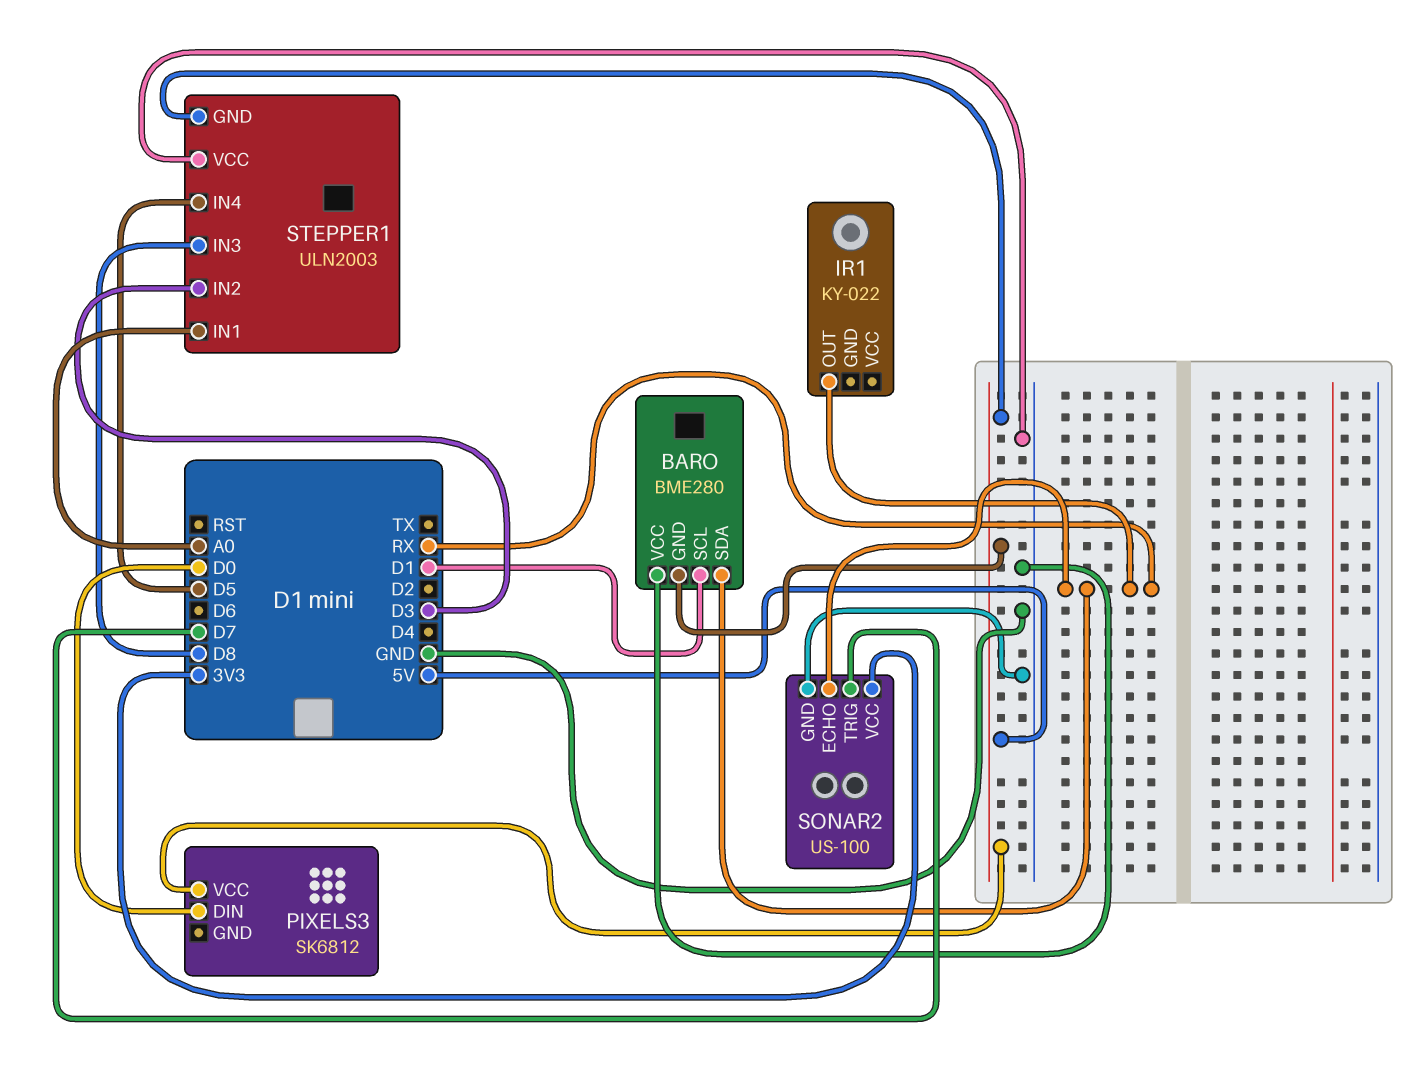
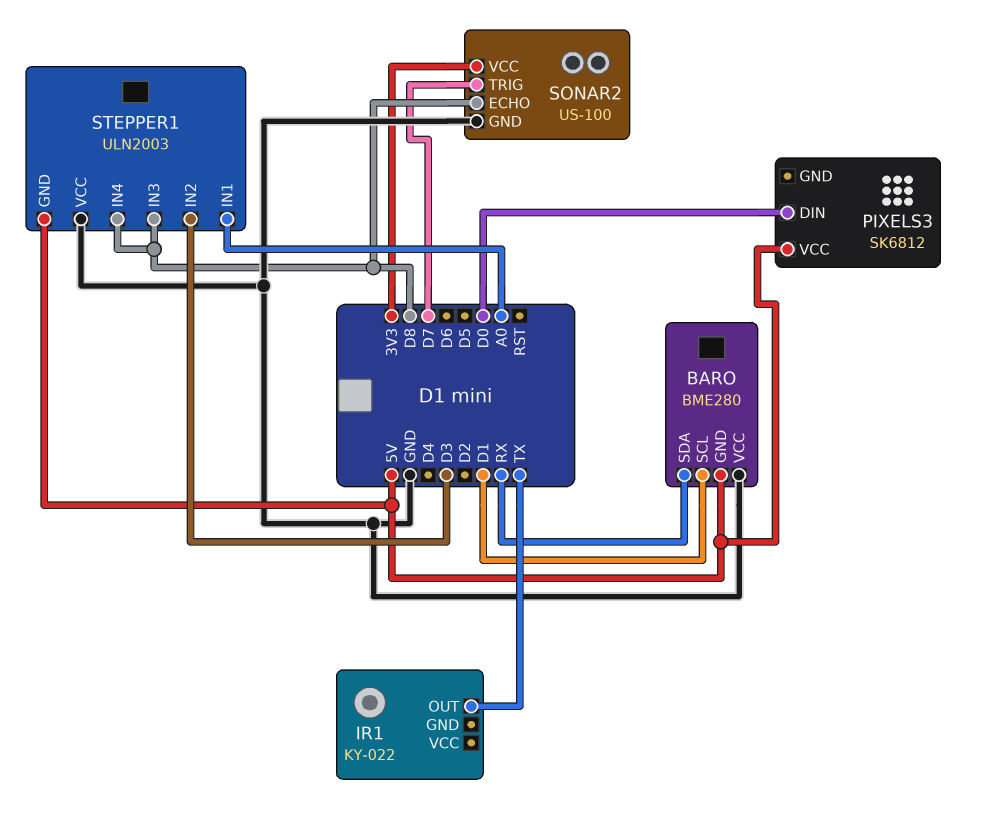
IR1 pin OUT: RX -> TX
SONAR2 pin ECHO: RX -> D8
STEPPER1 pin IN4: D5 -> D8

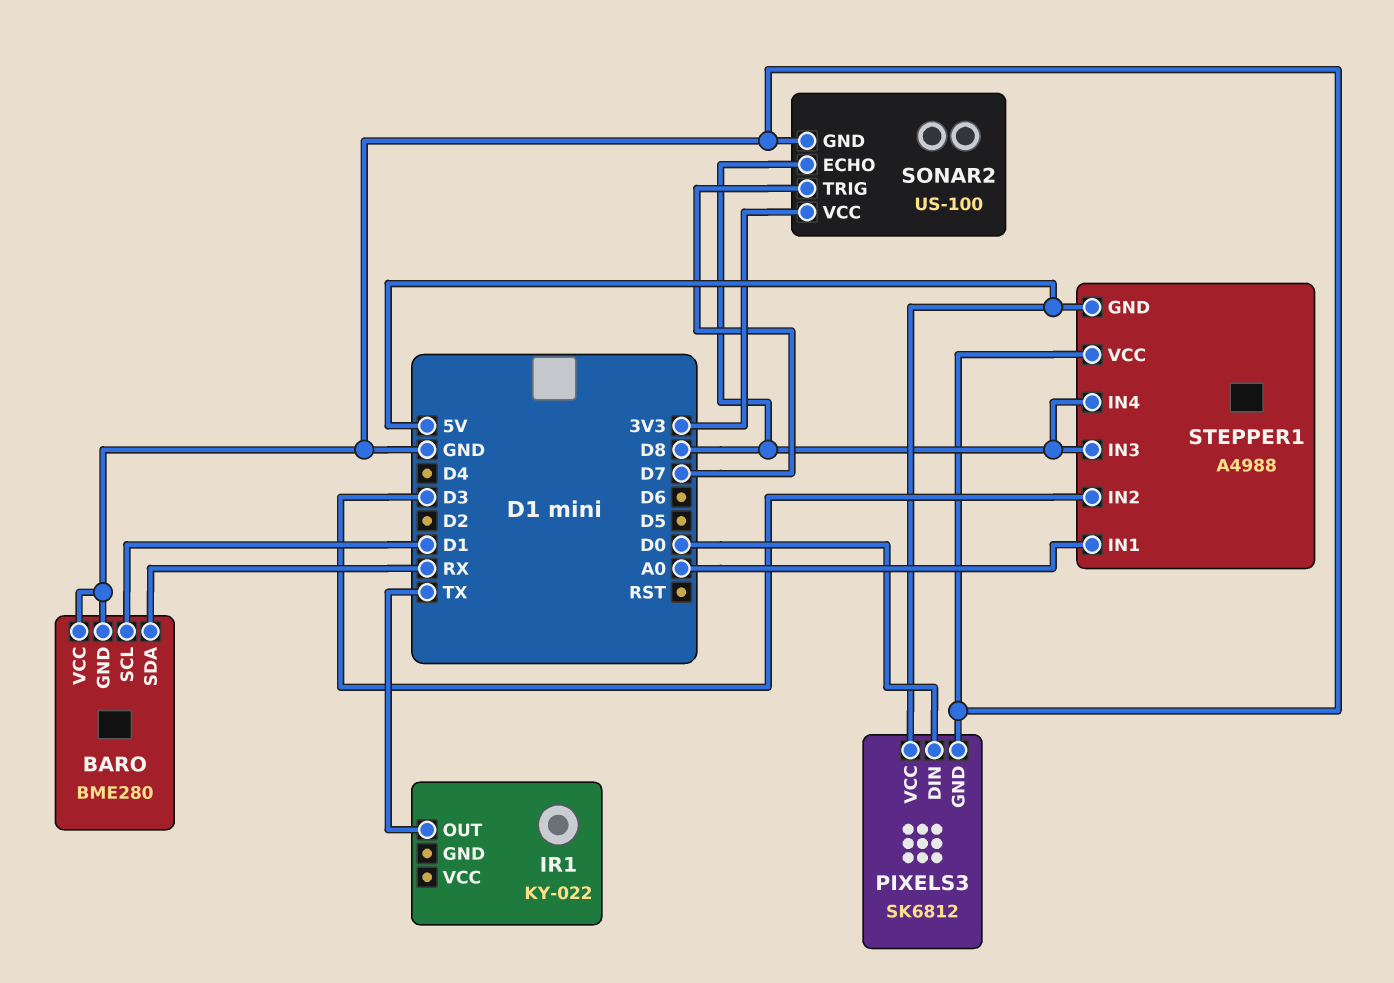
BARO pin GND: 5V -> GND
PIXELS3 pin GND: none -> GND
STEPPER1: ULN2003 -> A4988

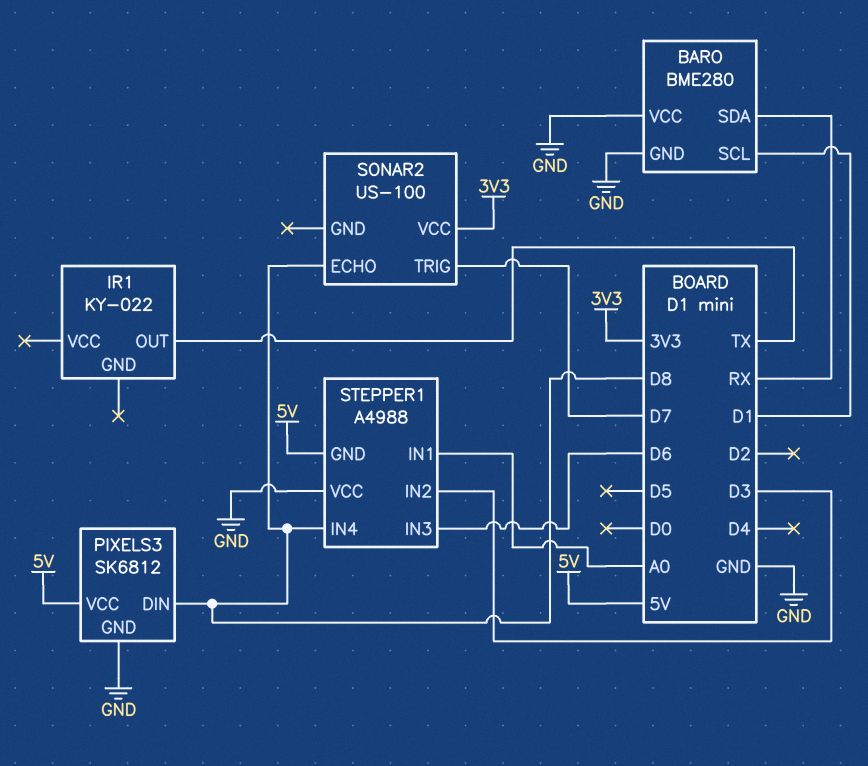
PIXELS3 pin DIN: D0 -> D8
SONAR2 pin GND: GND -> none
STEPPER1 pin IN3: D8 -> D6

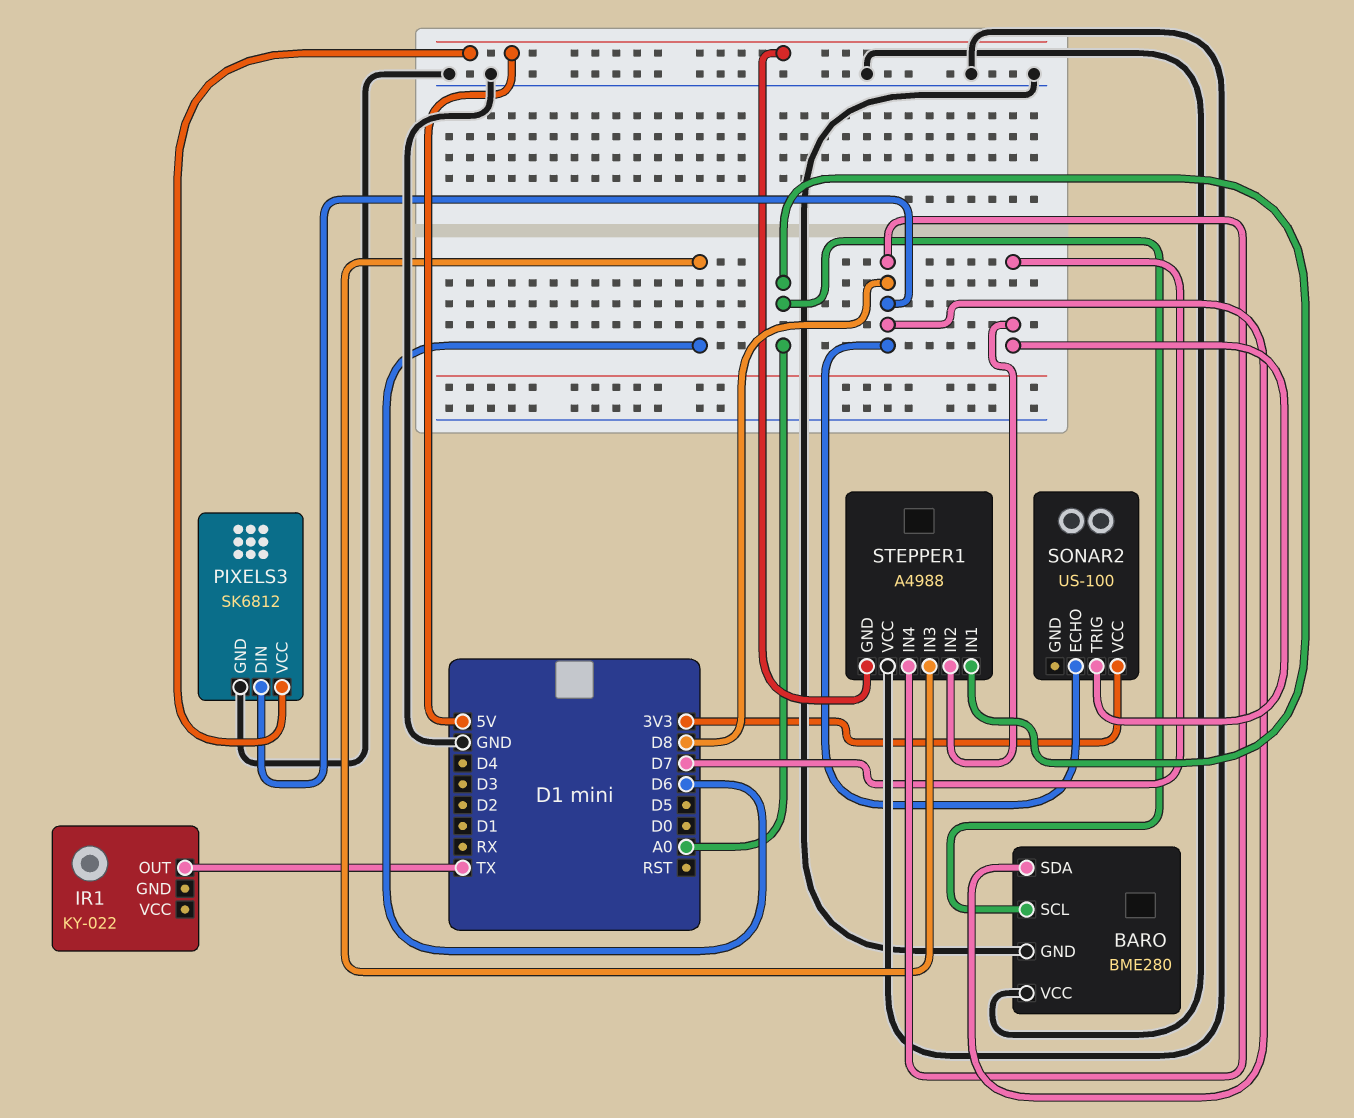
BARO pin SCL: D1 -> A0
BARO pin SDA: RX -> D8
STEPPER1 pin IN2: D3 -> D7

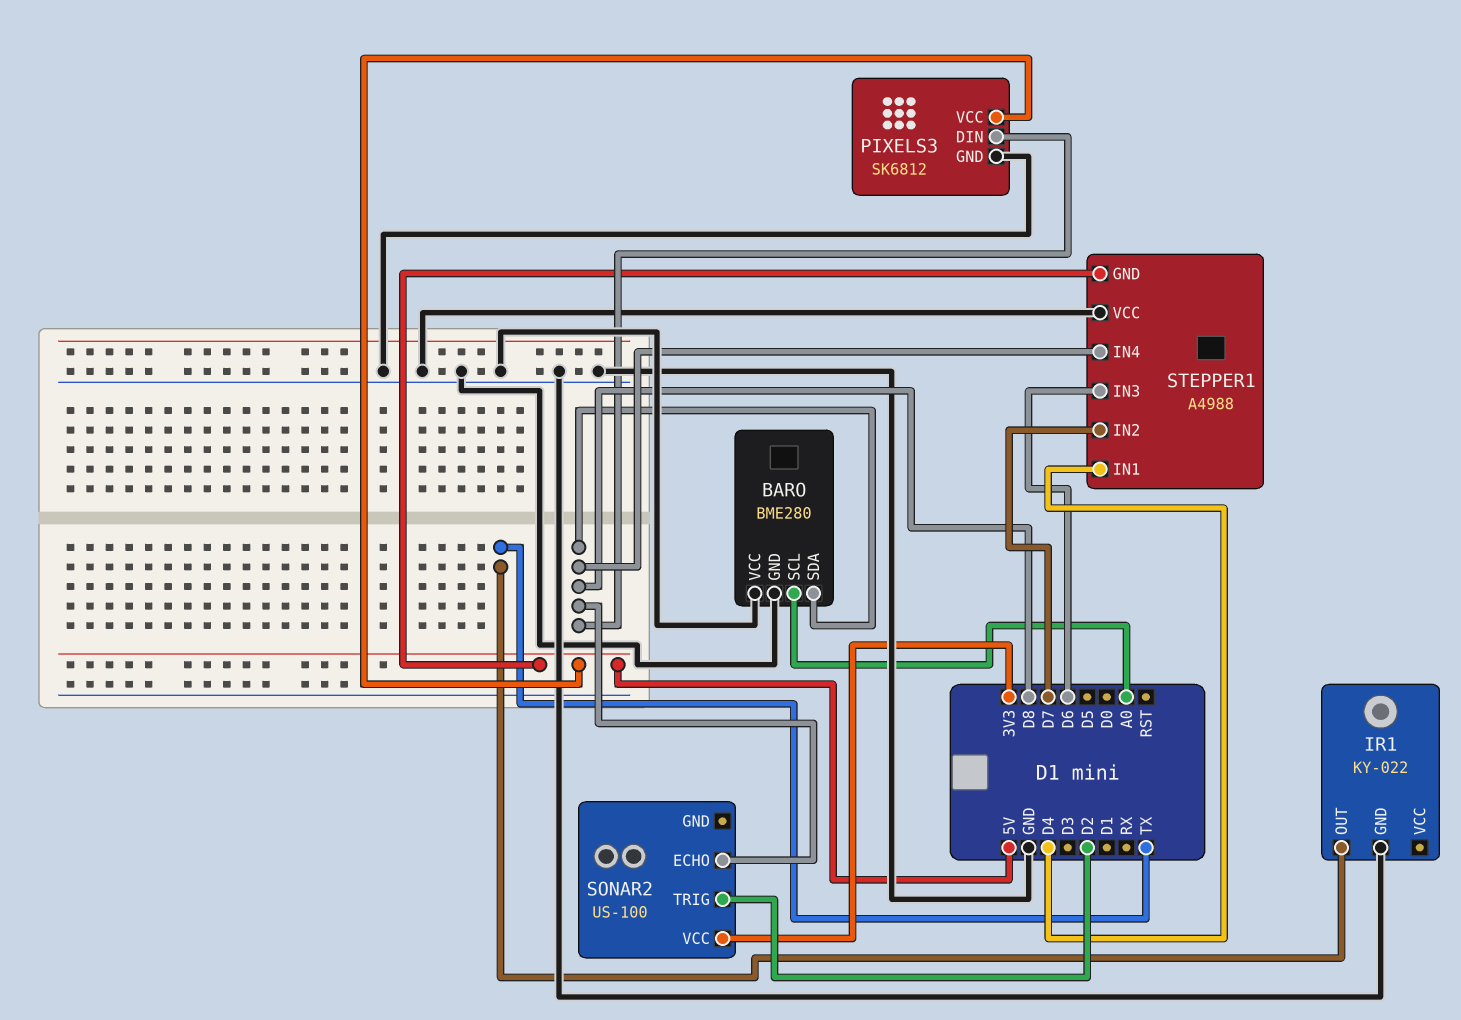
IR1 pin GND: none -> GND
SONAR2 pin TRIG: D7 -> D2
STEPPER1 pin IN1: A0 -> D4

